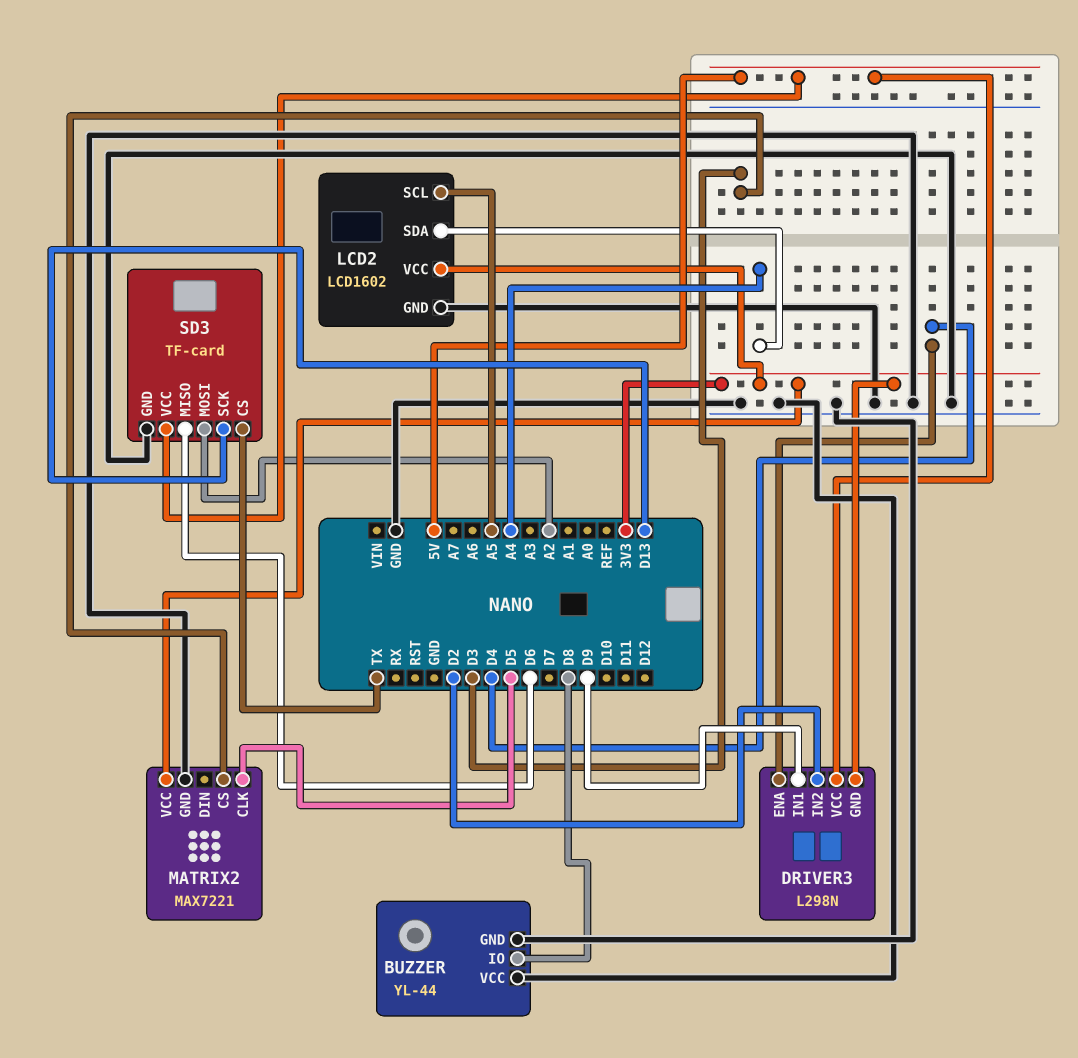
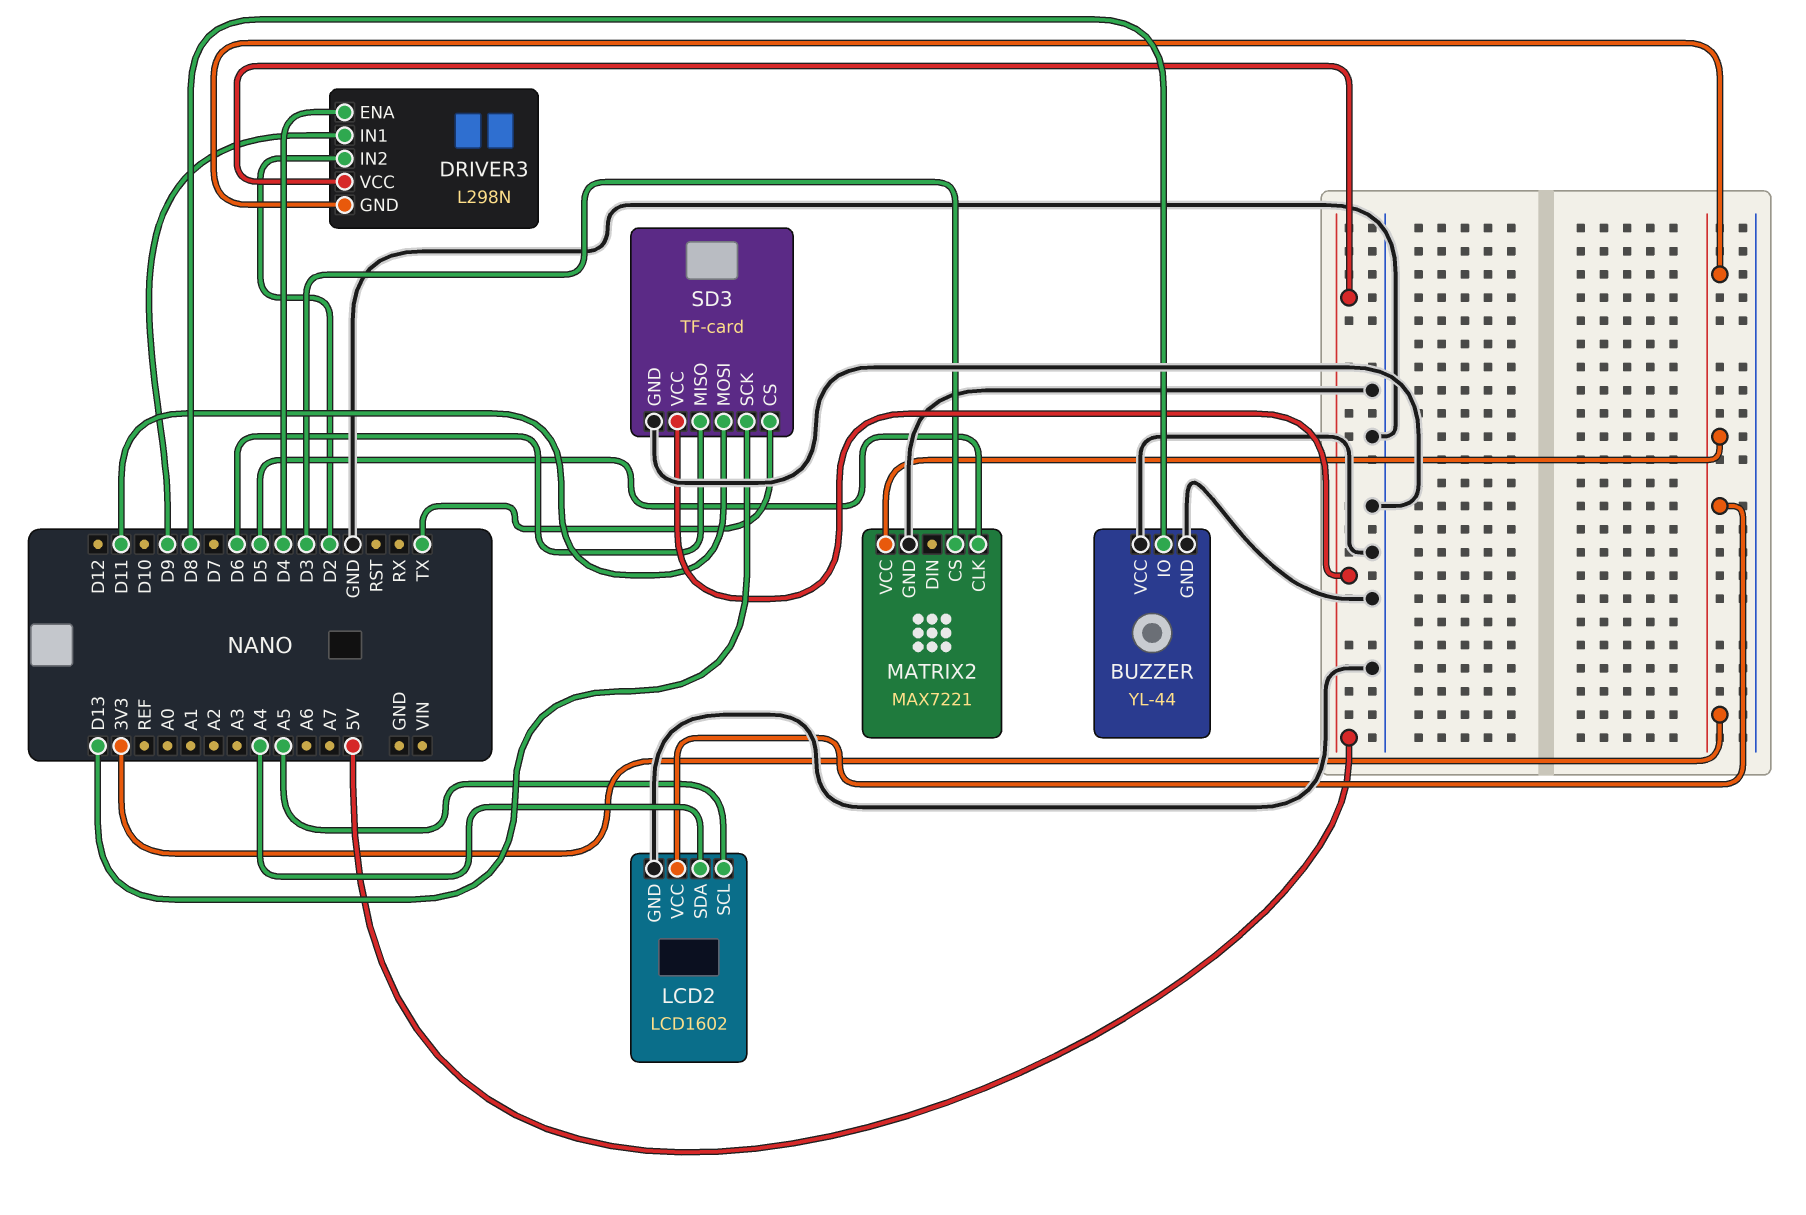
SD3 pin MOSI: A2 -> D11

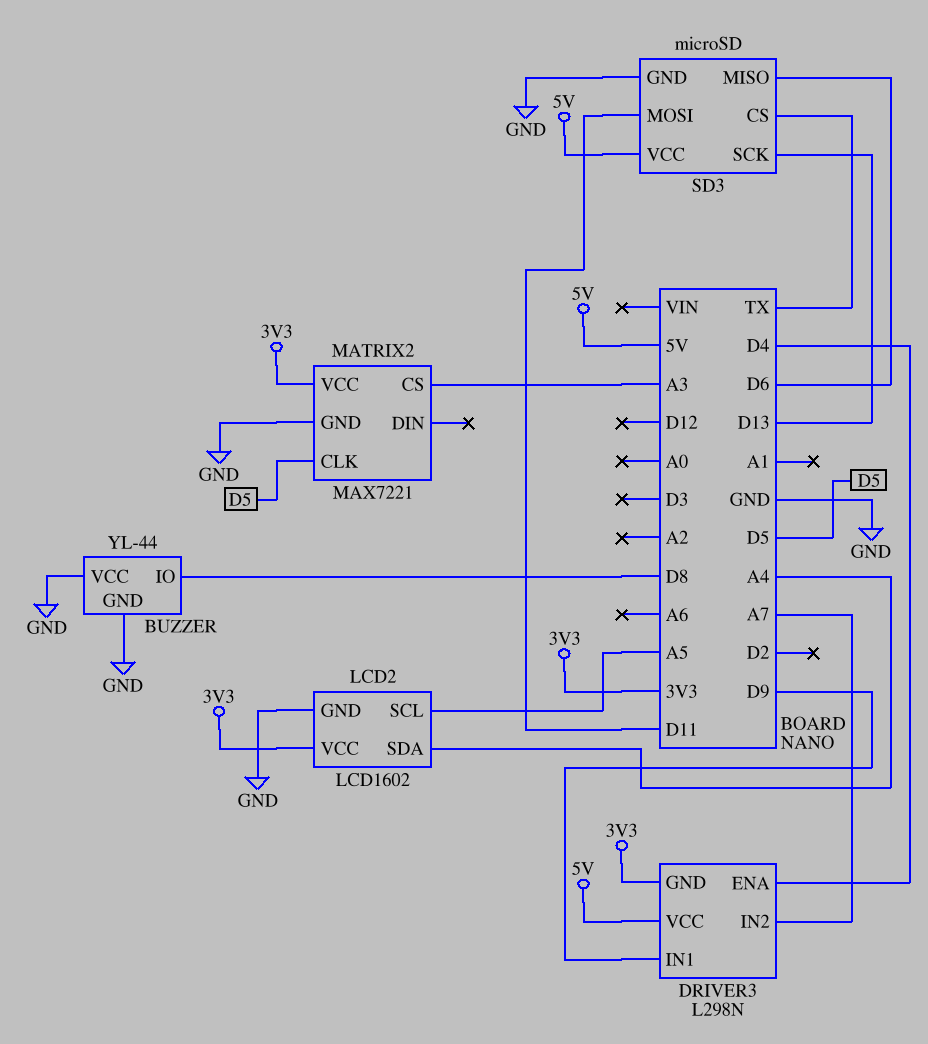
DRIVER3 pin IN2: D2 -> A7
MATRIX2 pin CS: D3 -> A3
SD3: TF-card -> microSD

